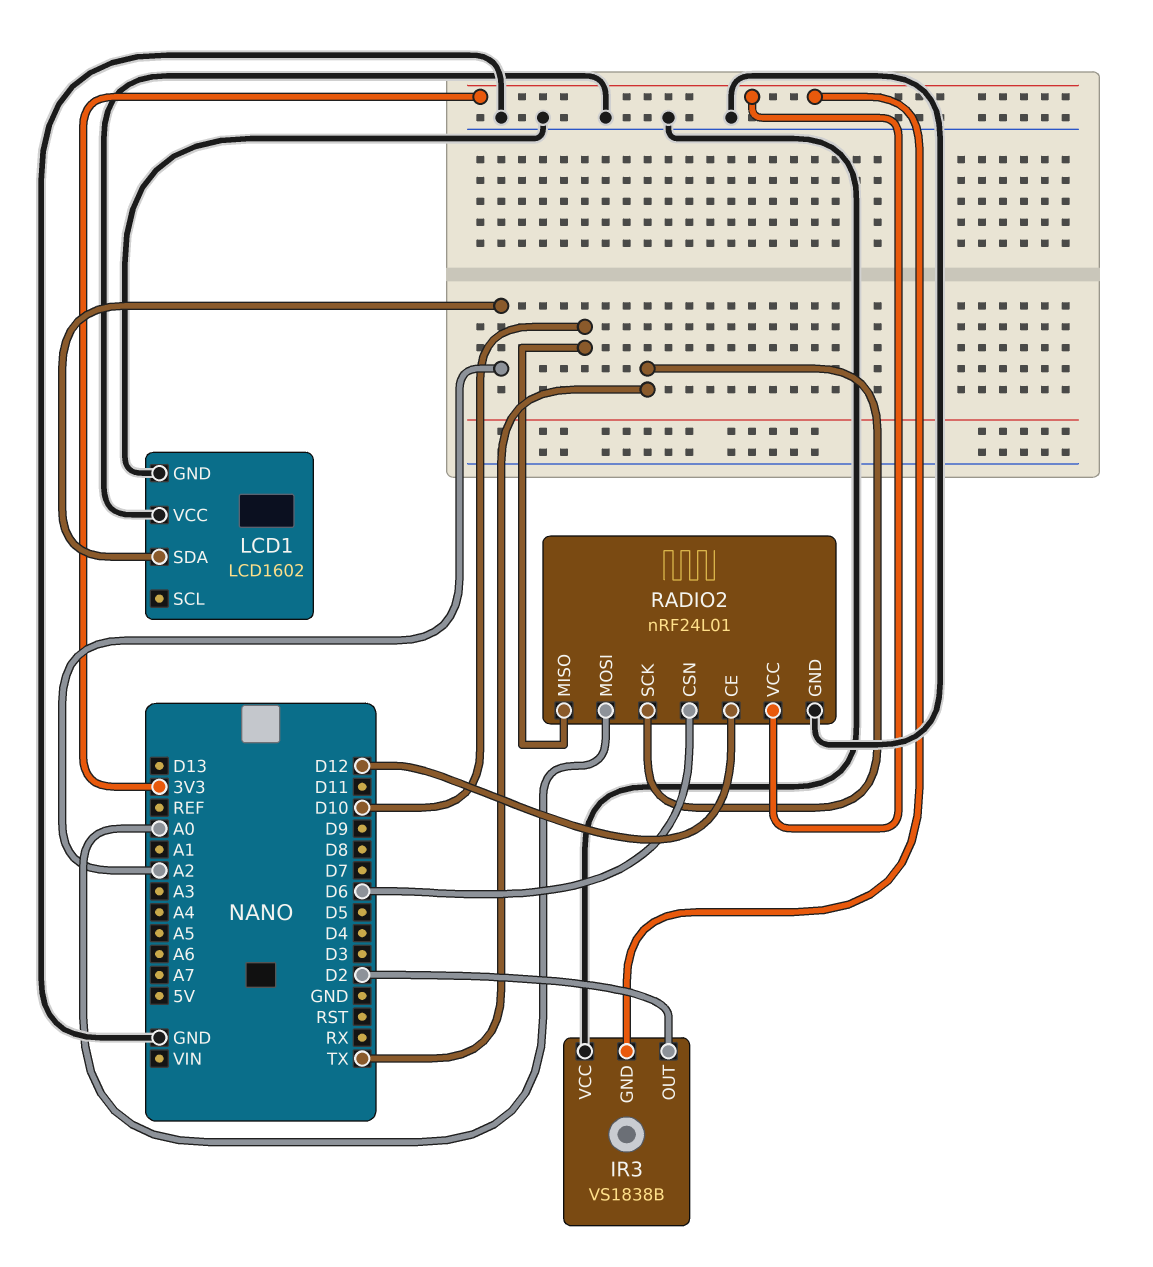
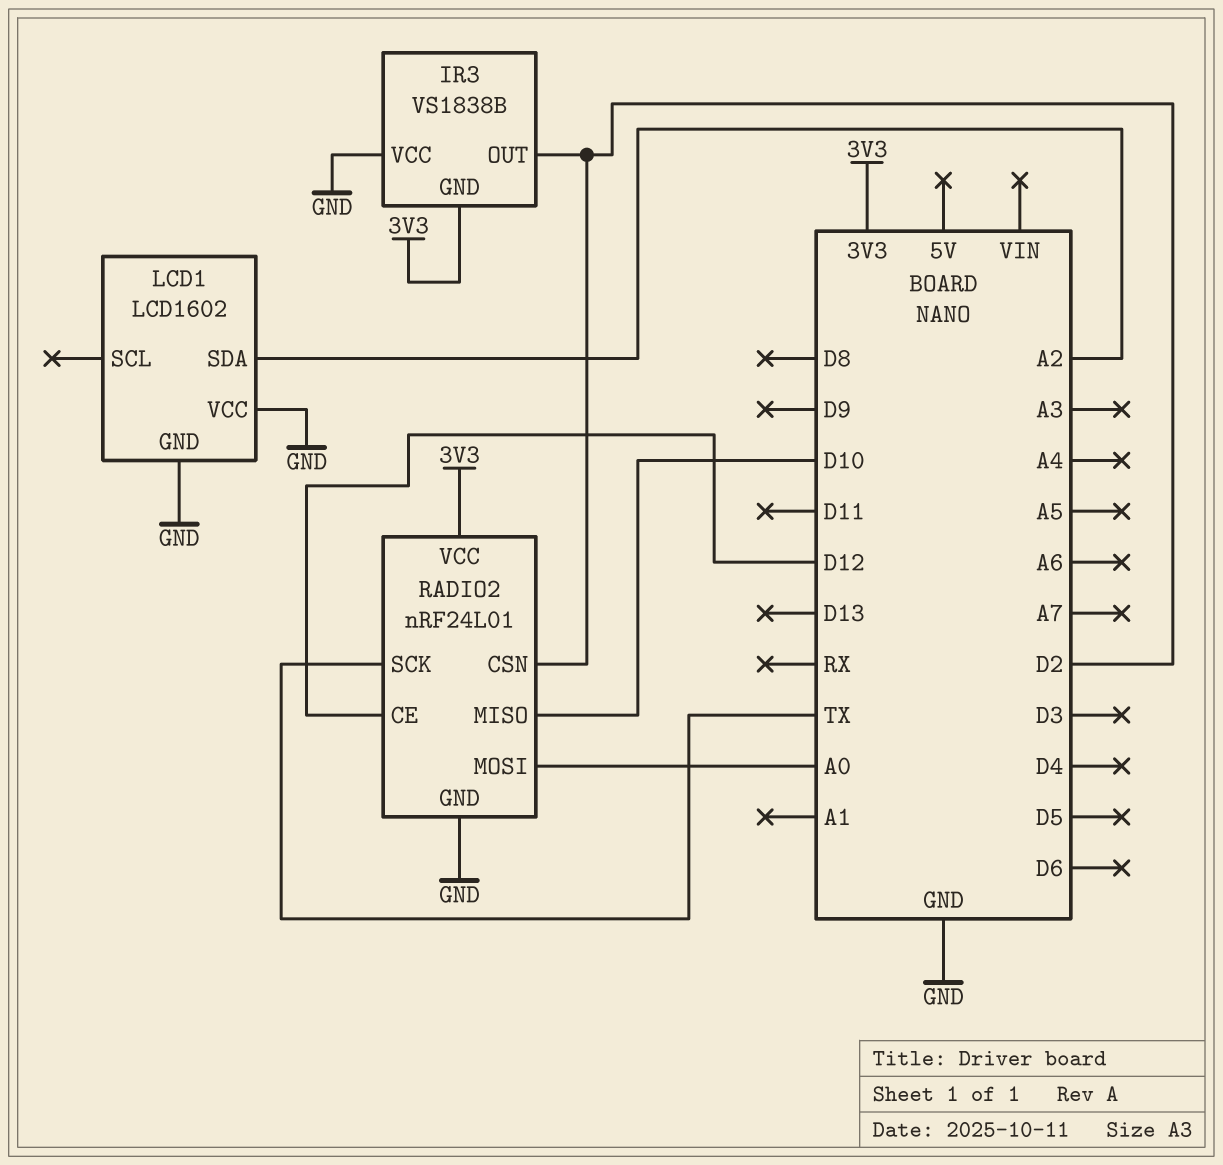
RADIO2 pin CSN: D6 -> D2

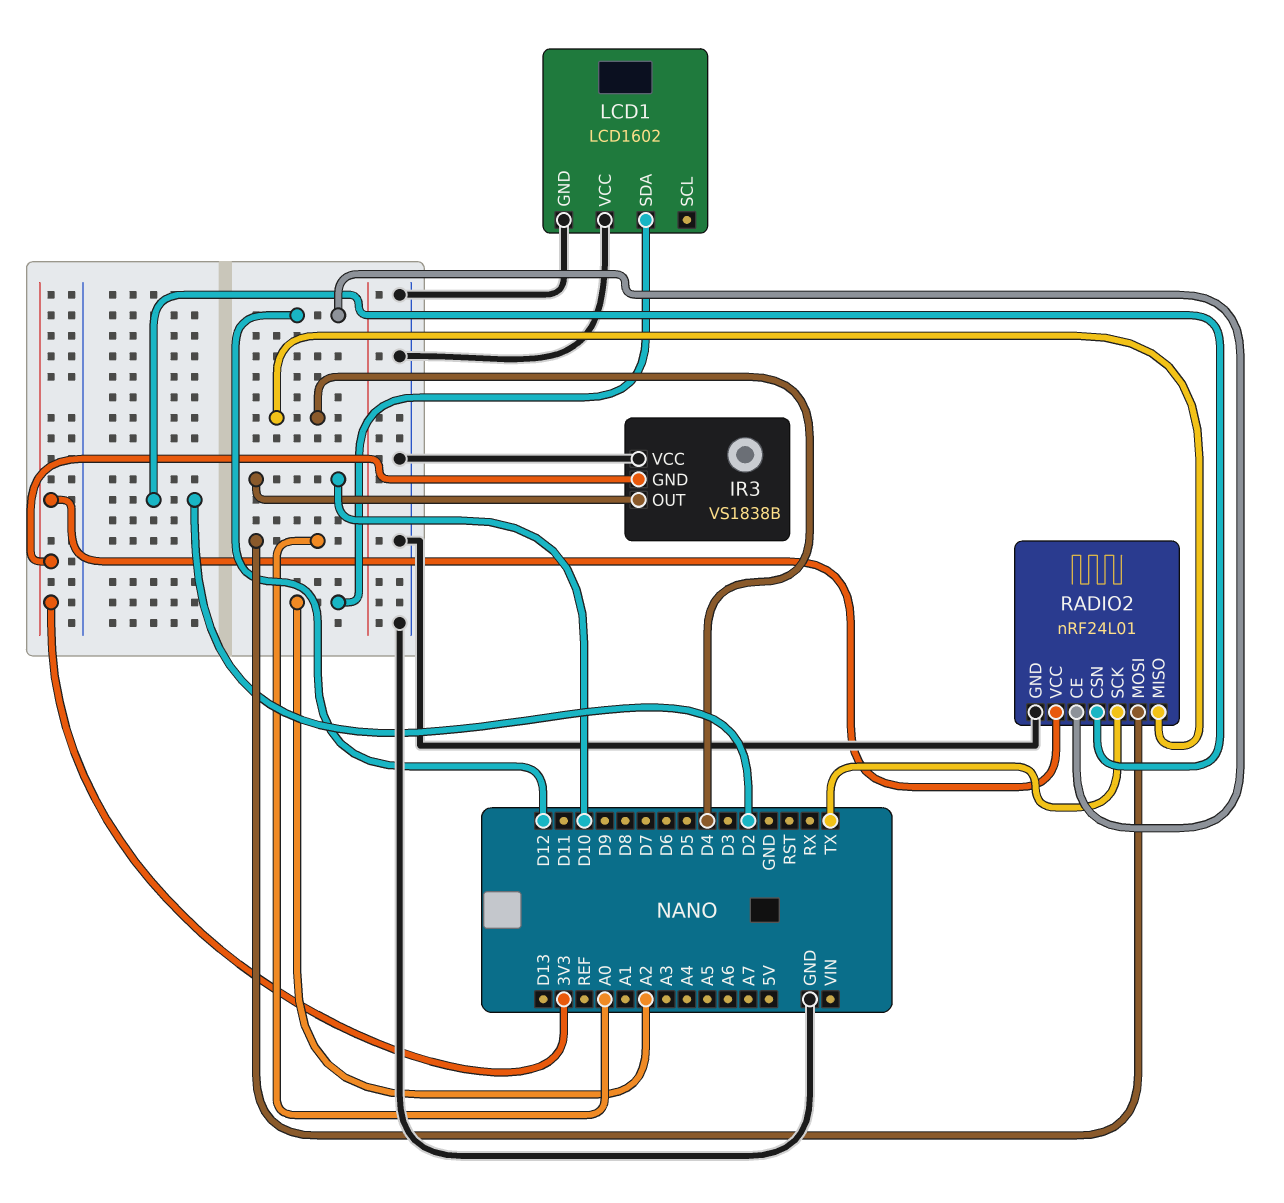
IR3 pin OUT: D2 -> D10
RADIO2 pin MISO: D10 -> D4

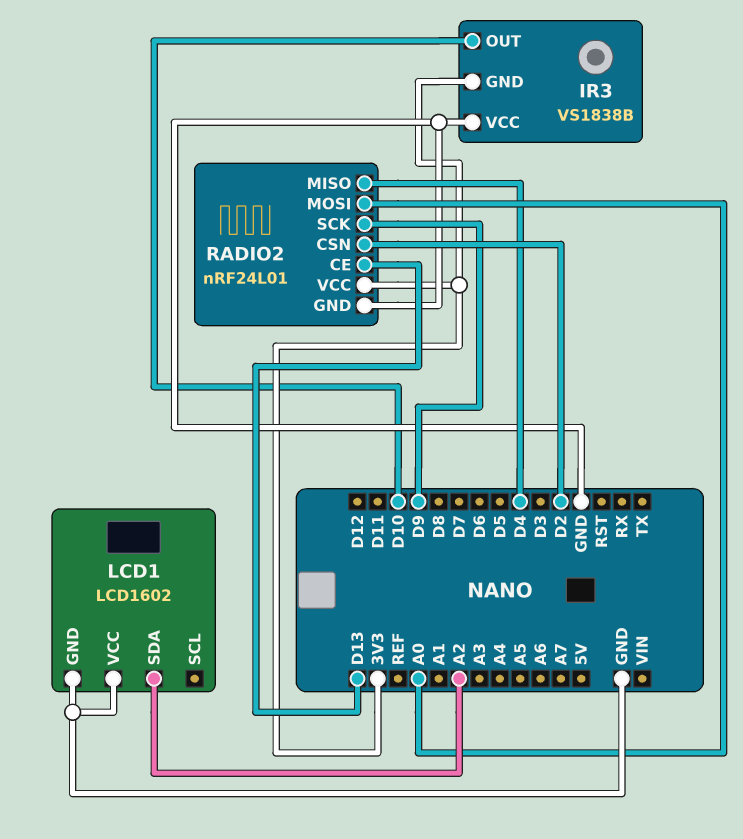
RADIO2 pin CE: D12 -> D13
RADIO2 pin SCK: TX -> D9

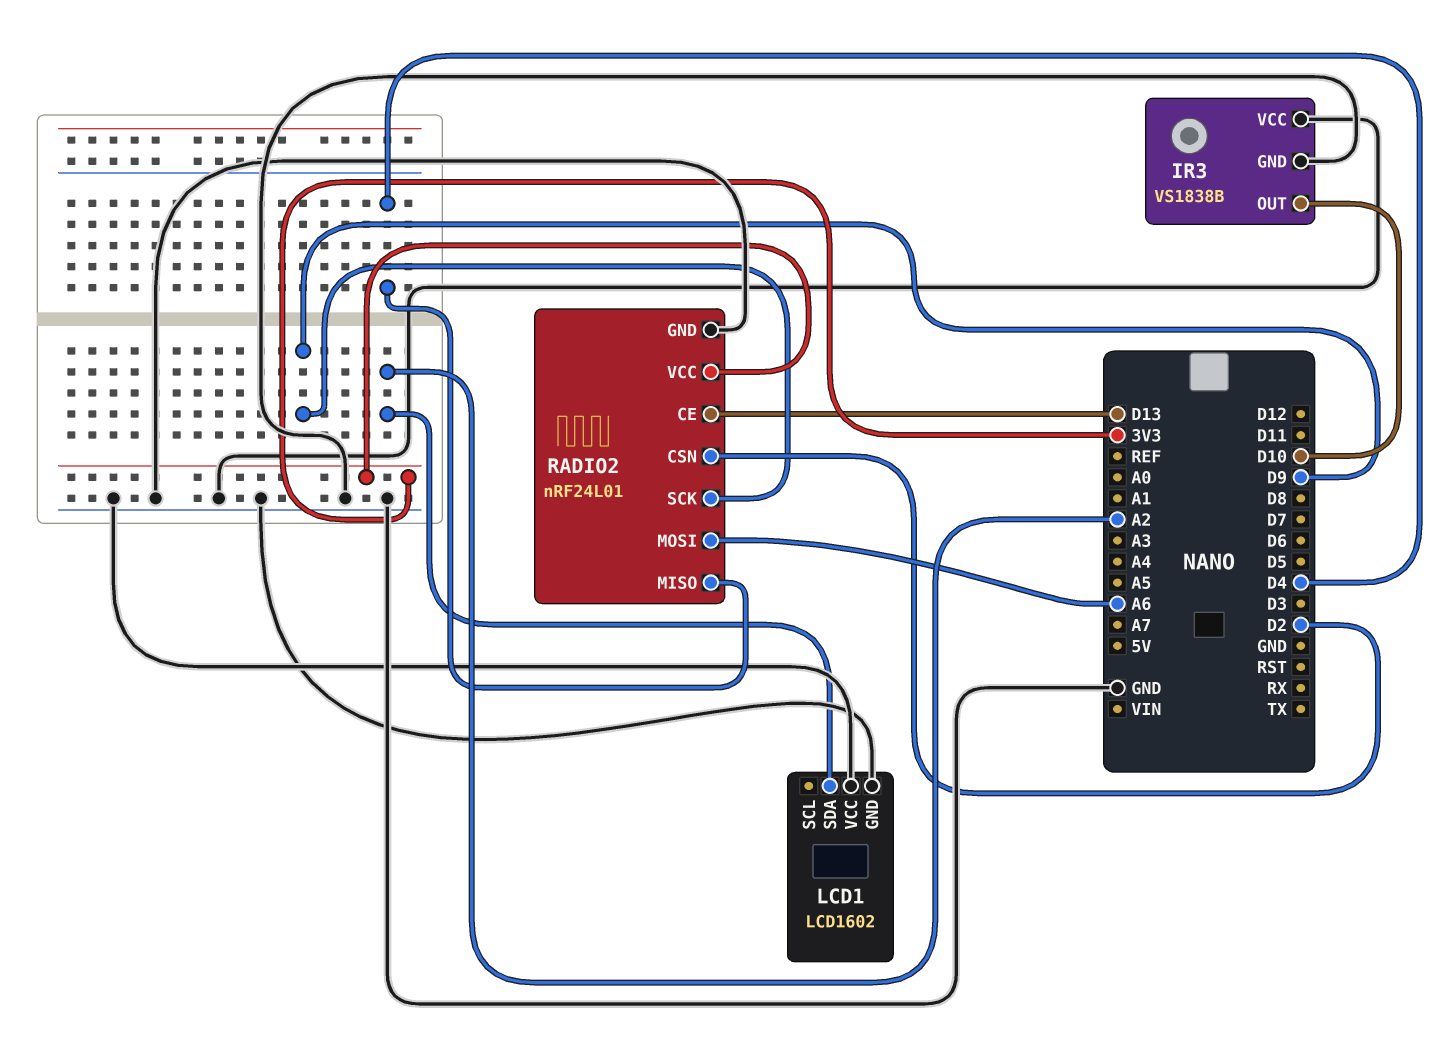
IR3 pin GND: 3V3 -> GND
RADIO2 pin MOSI: A0 -> A6

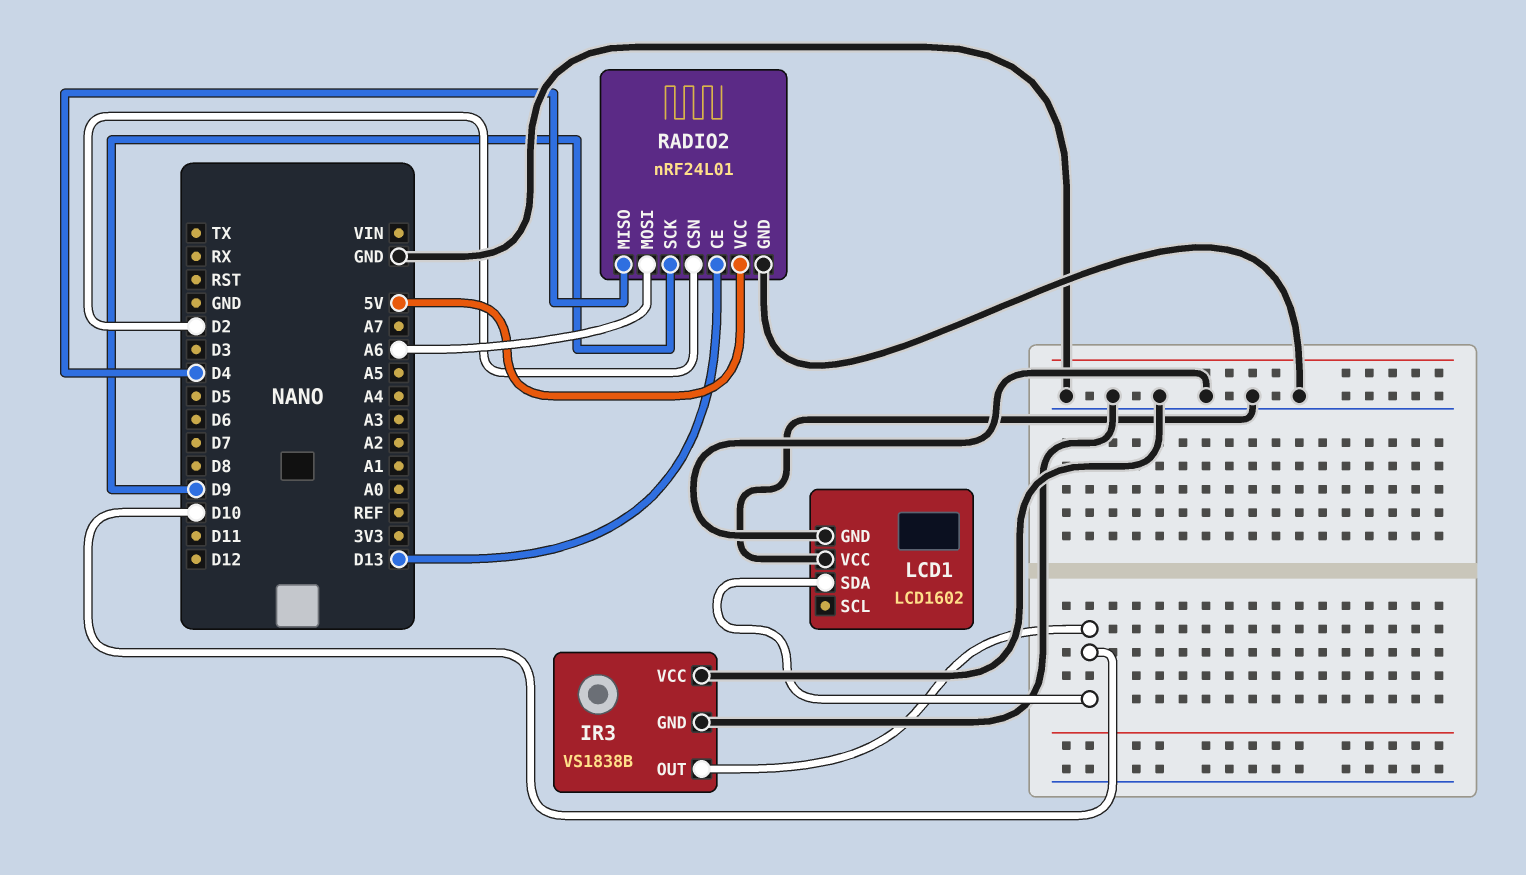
LCD1 pin SDA: A2 -> D10
RADIO2 pin VCC: 3V3 -> 5V

